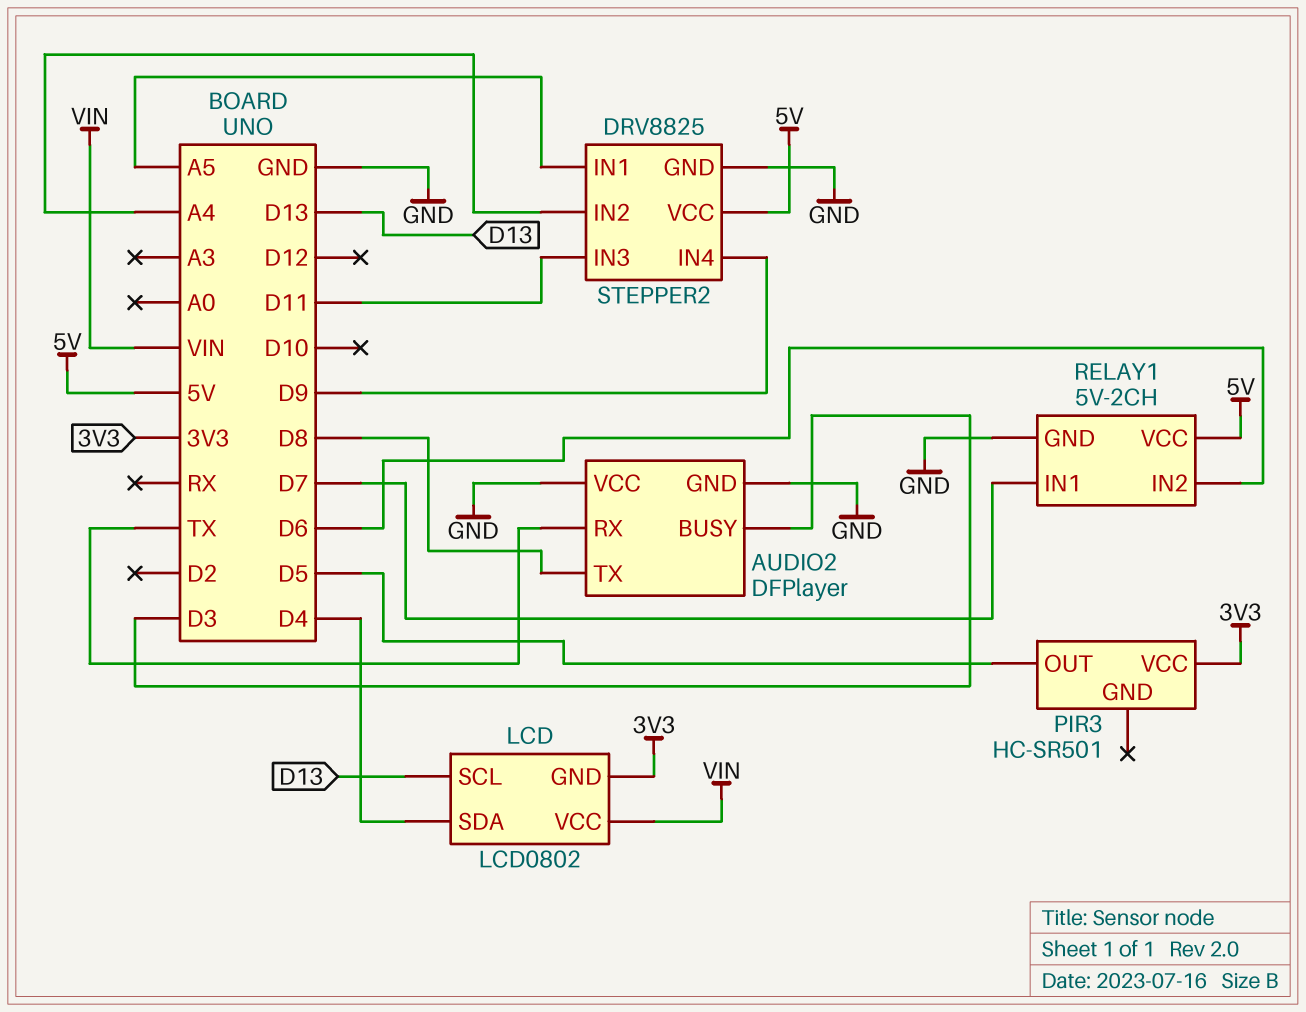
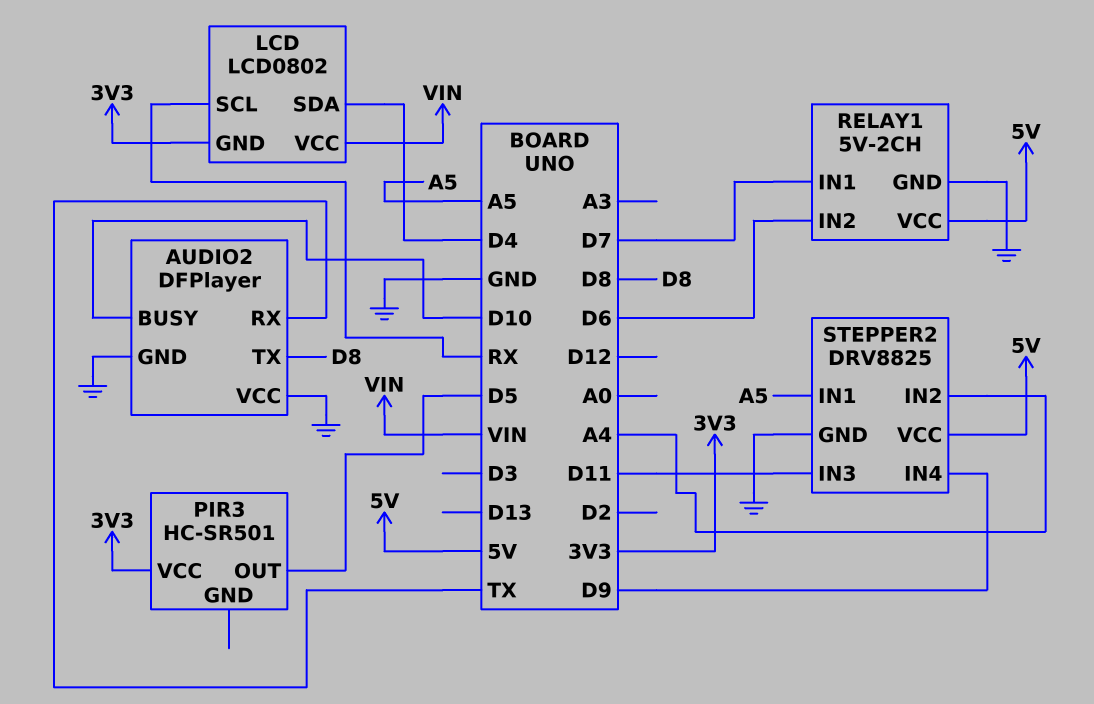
AUDIO2 pin BUSY: D3 -> D10
LCD pin SCL: D13 -> RX

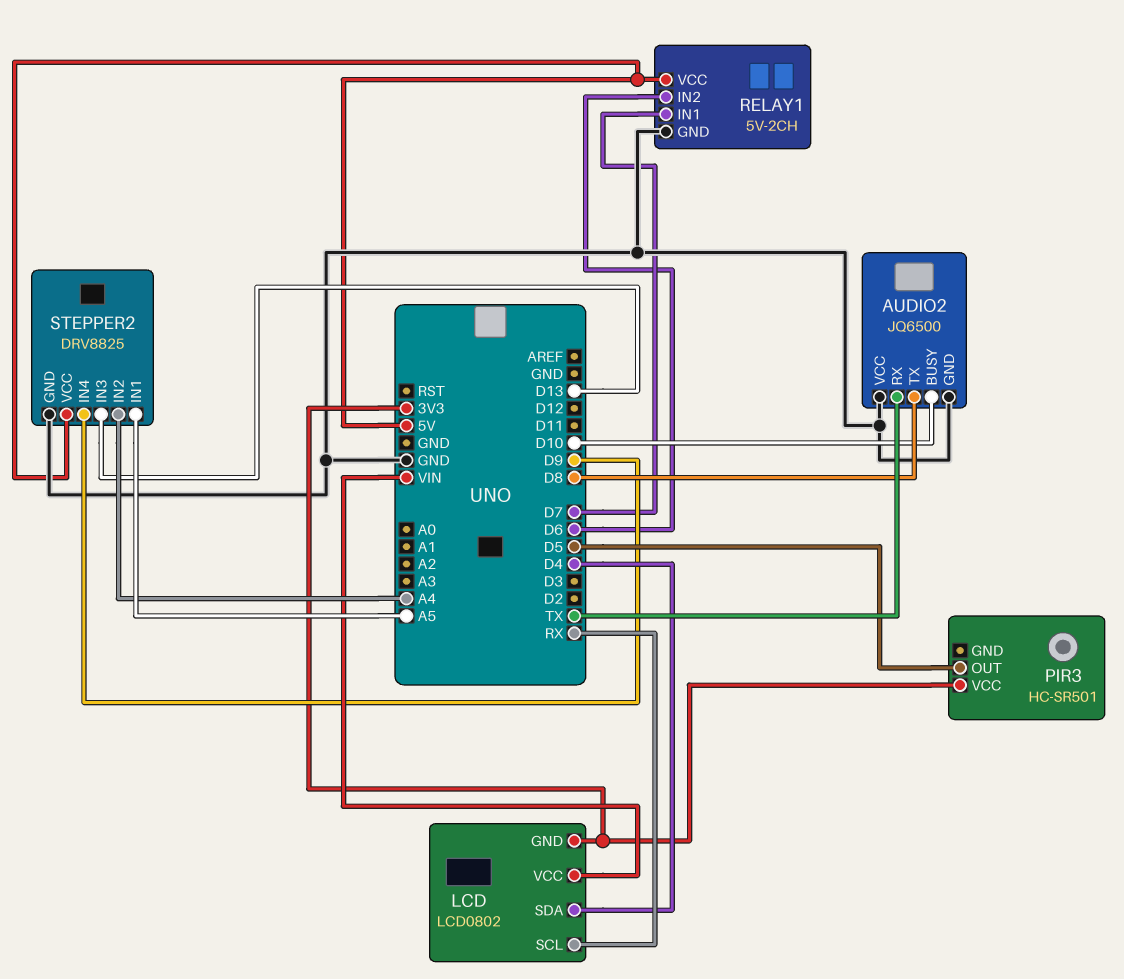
AUDIO2: DFPlayer -> JQ6500
STEPPER2 pin IN3: D11 -> D13

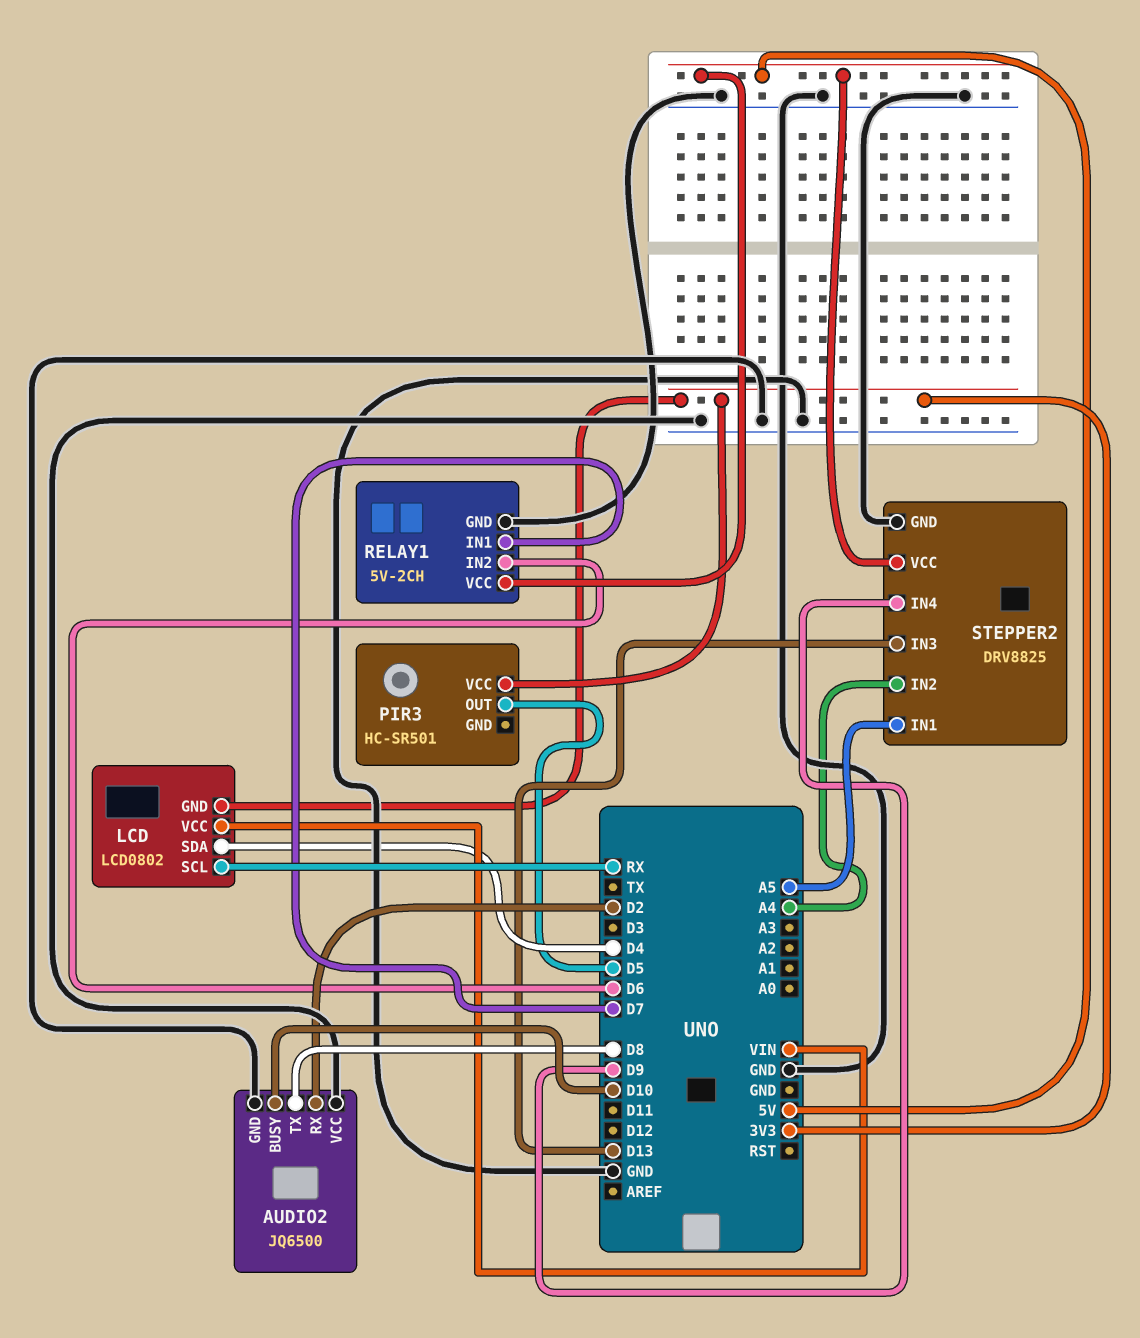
AUDIO2 pin RX: TX -> D2

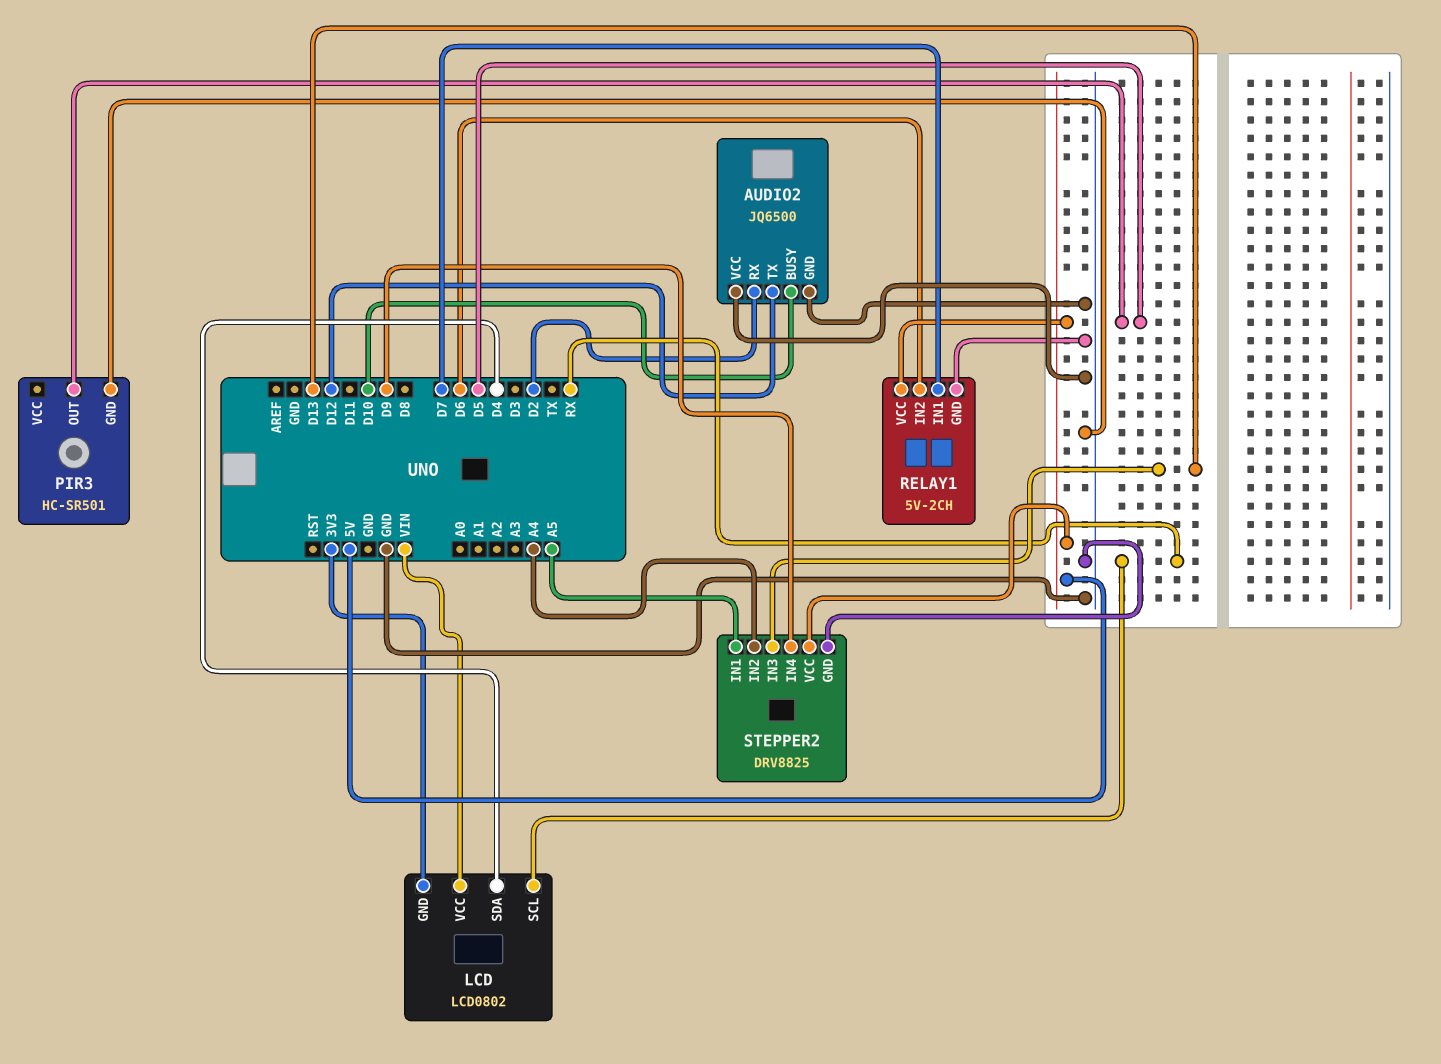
AUDIO2 pin TX: D8 -> D12
PIR3 pin GND: none -> GND
PIR3 pin VCC: 3V3 -> none

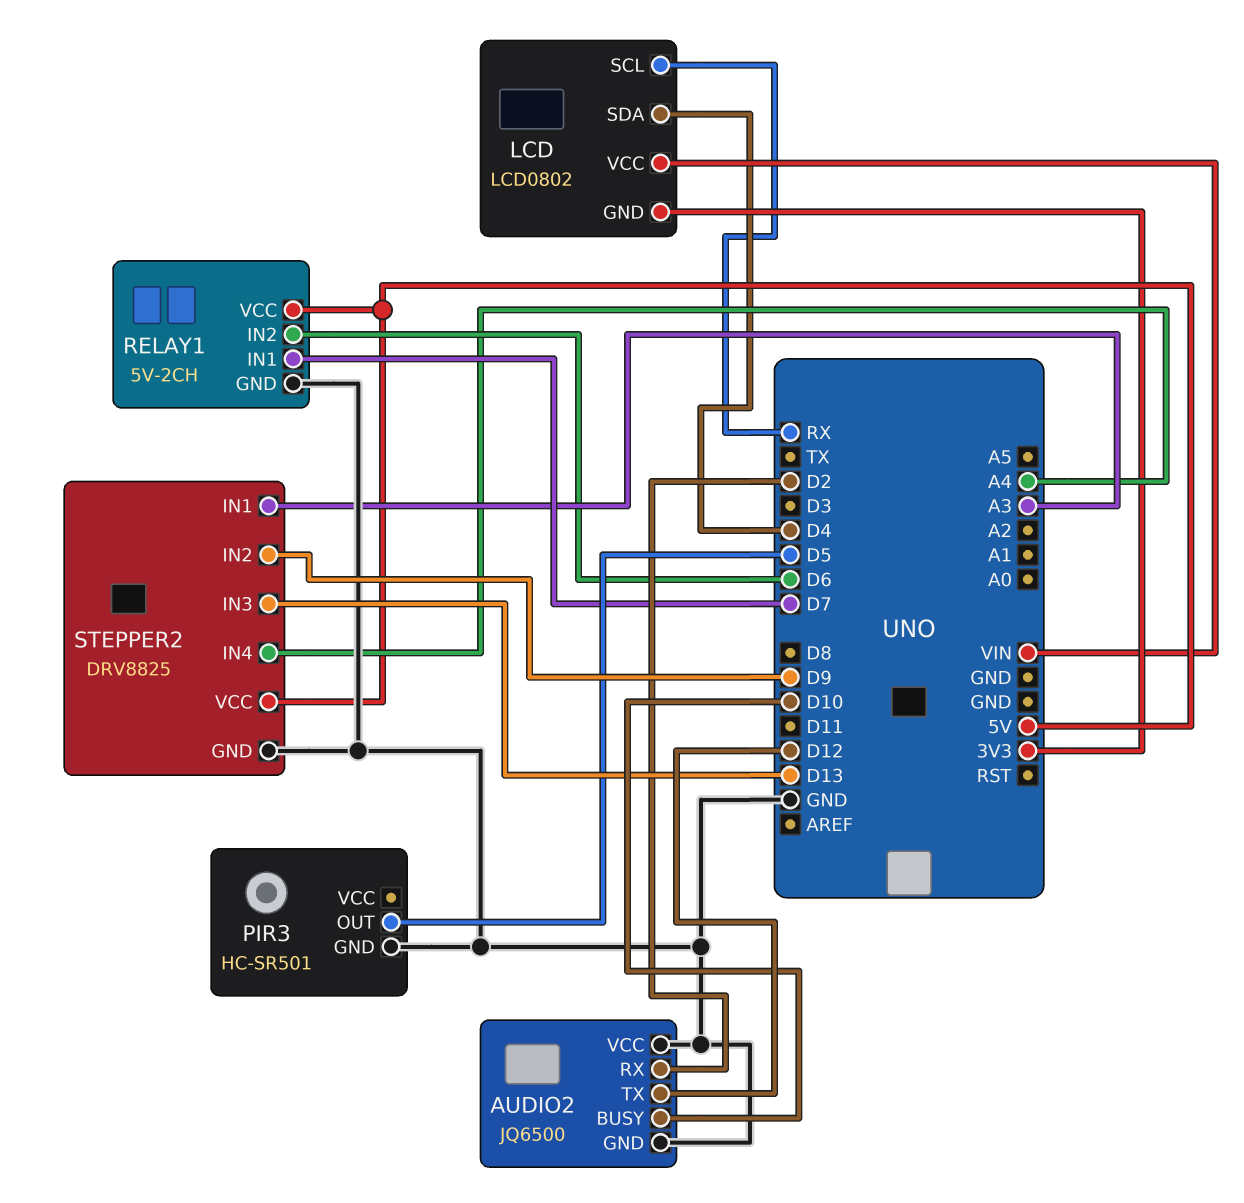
STEPPER2 pin IN1: A5 -> A3
STEPPER2 pin IN2: A4 -> D9
STEPPER2 pin IN4: D9 -> A4

